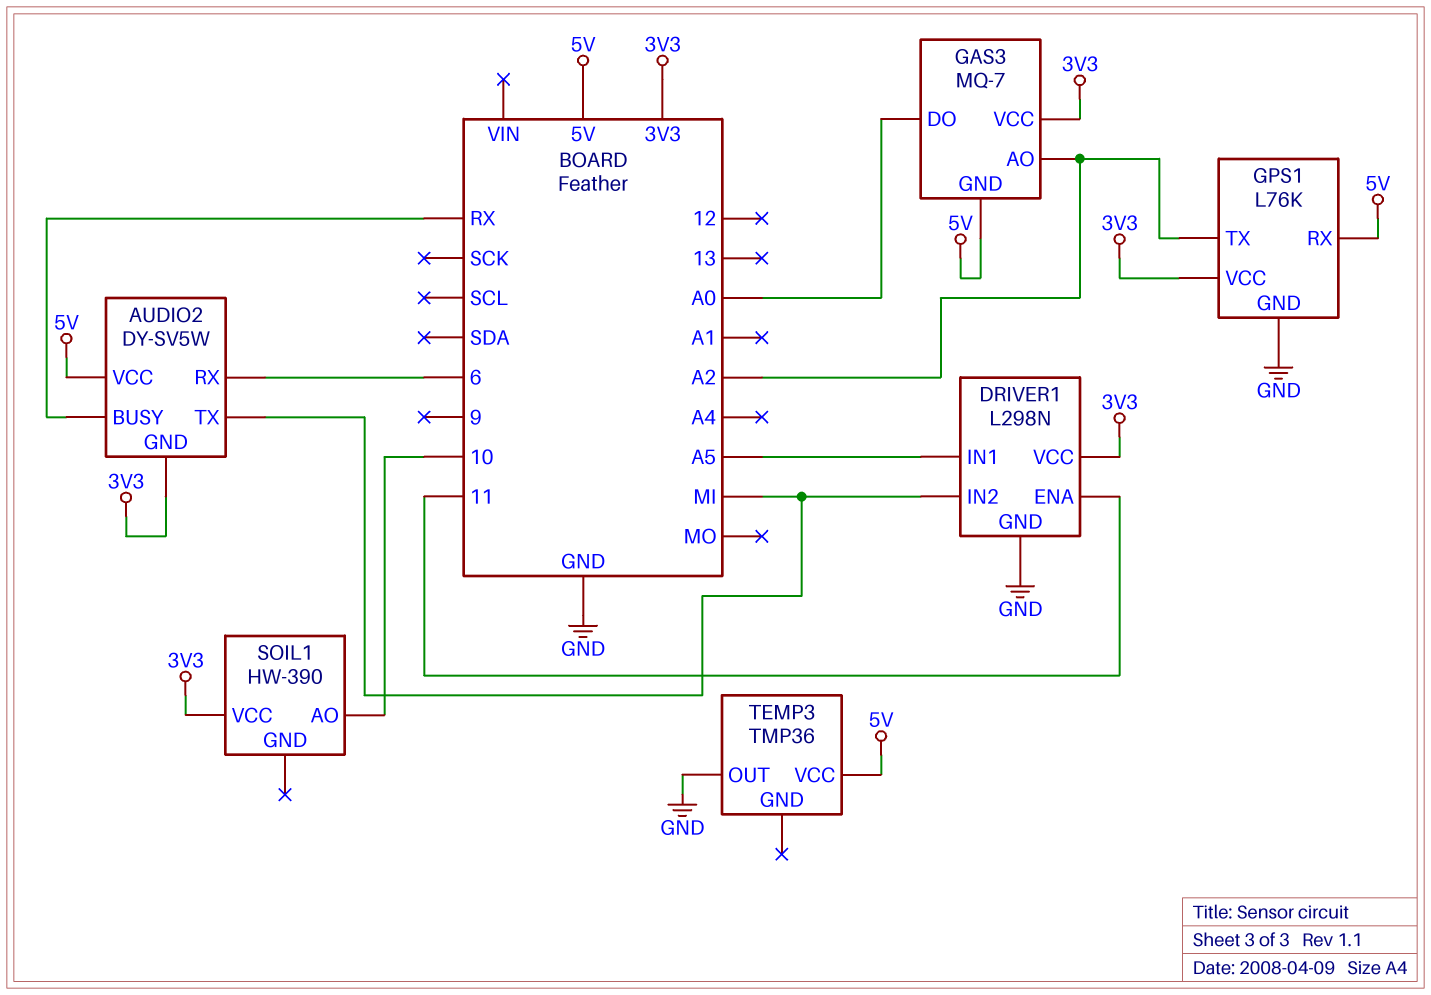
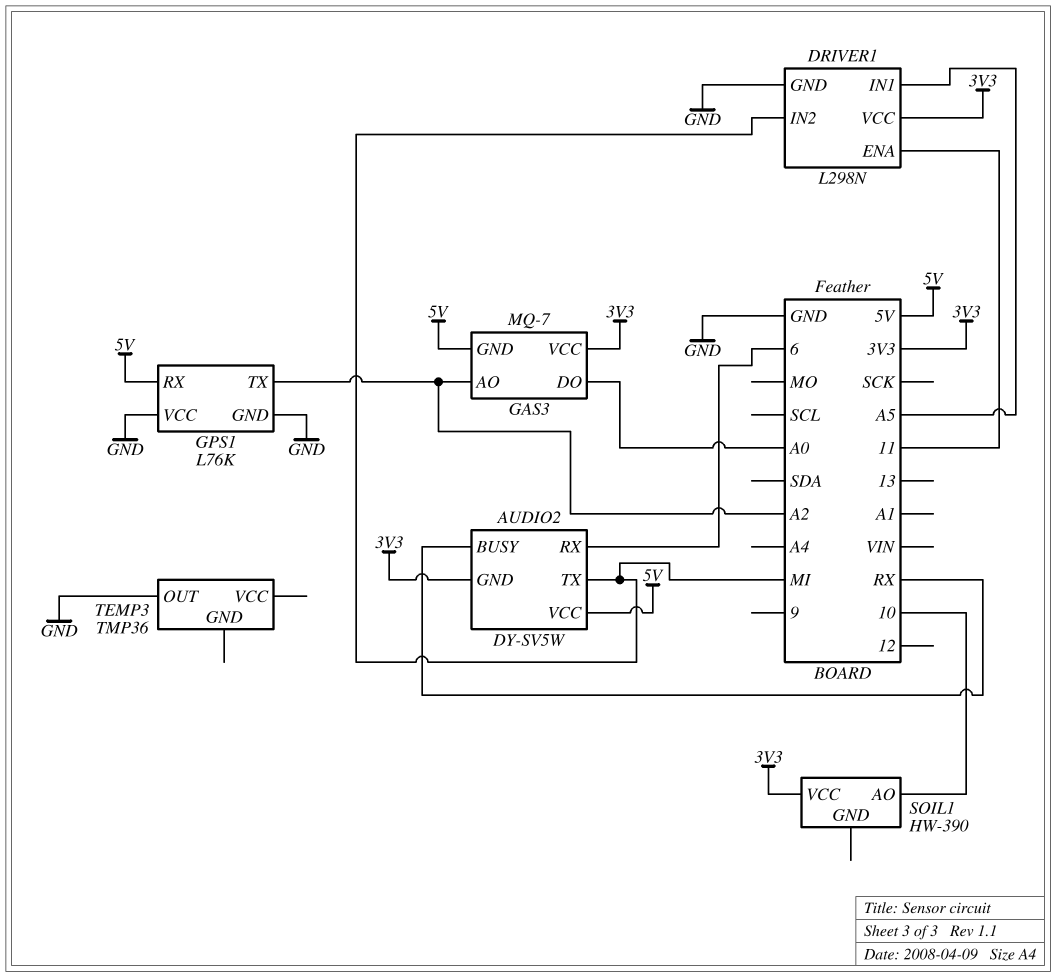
GPS1 pin VCC: 3V3 -> GND
TEMP3 pin VCC: 5V -> none

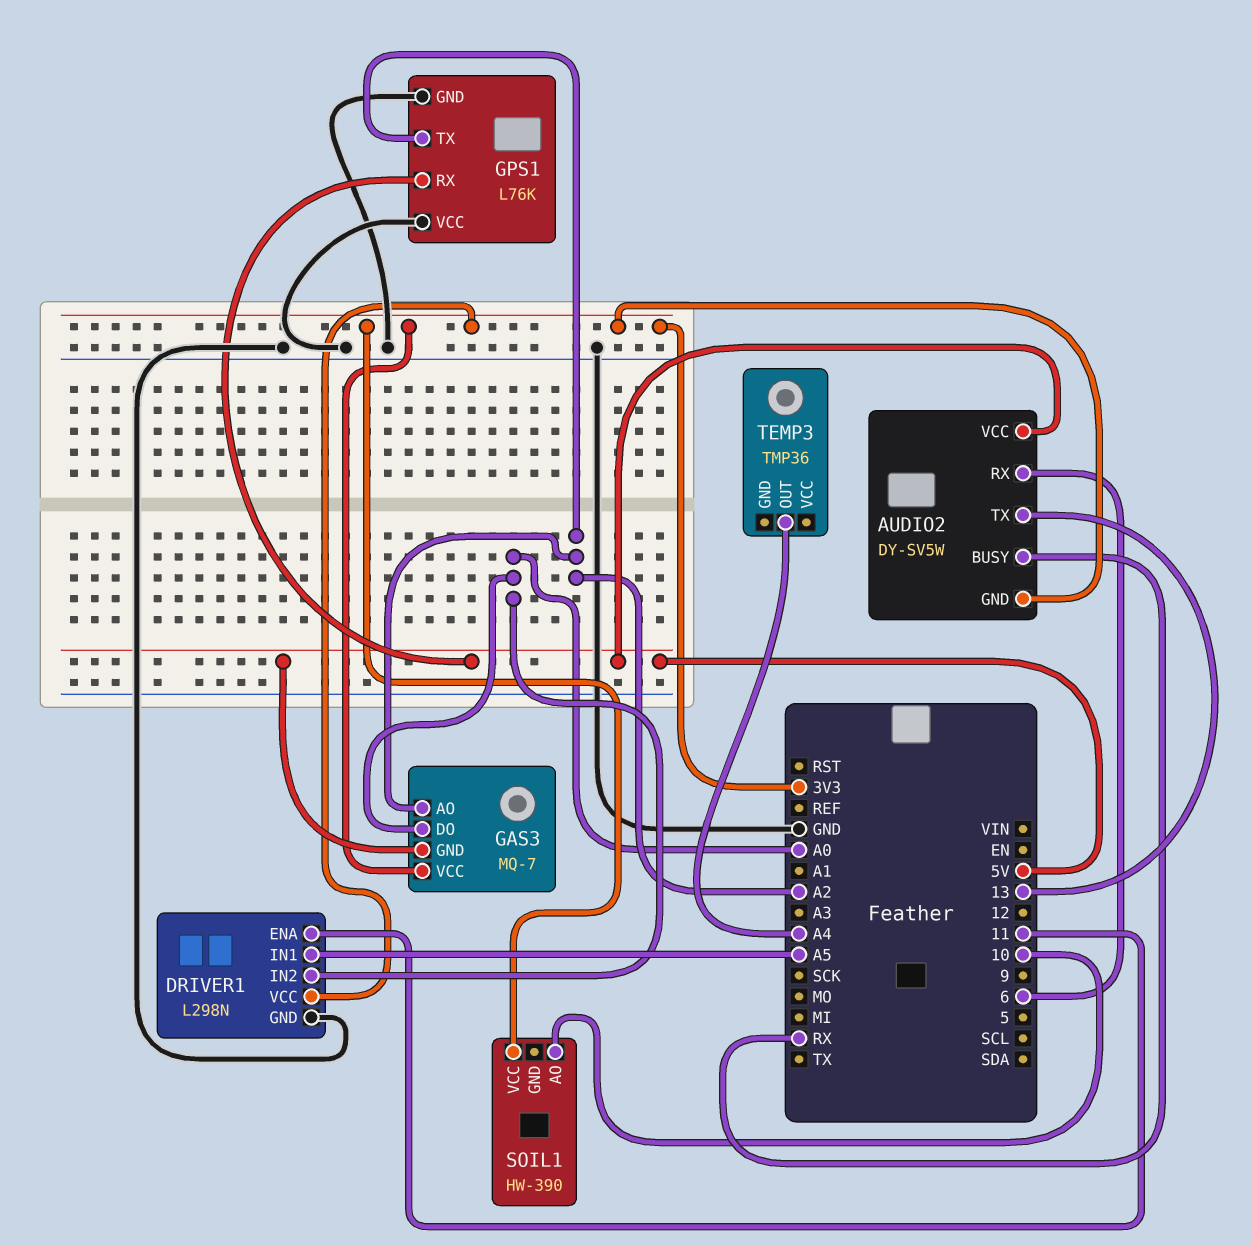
AUDIO2 pin TX: MI -> 13
DRIVER1 pin IN2: MI -> A0
TEMP3 pin OUT: GND -> A4

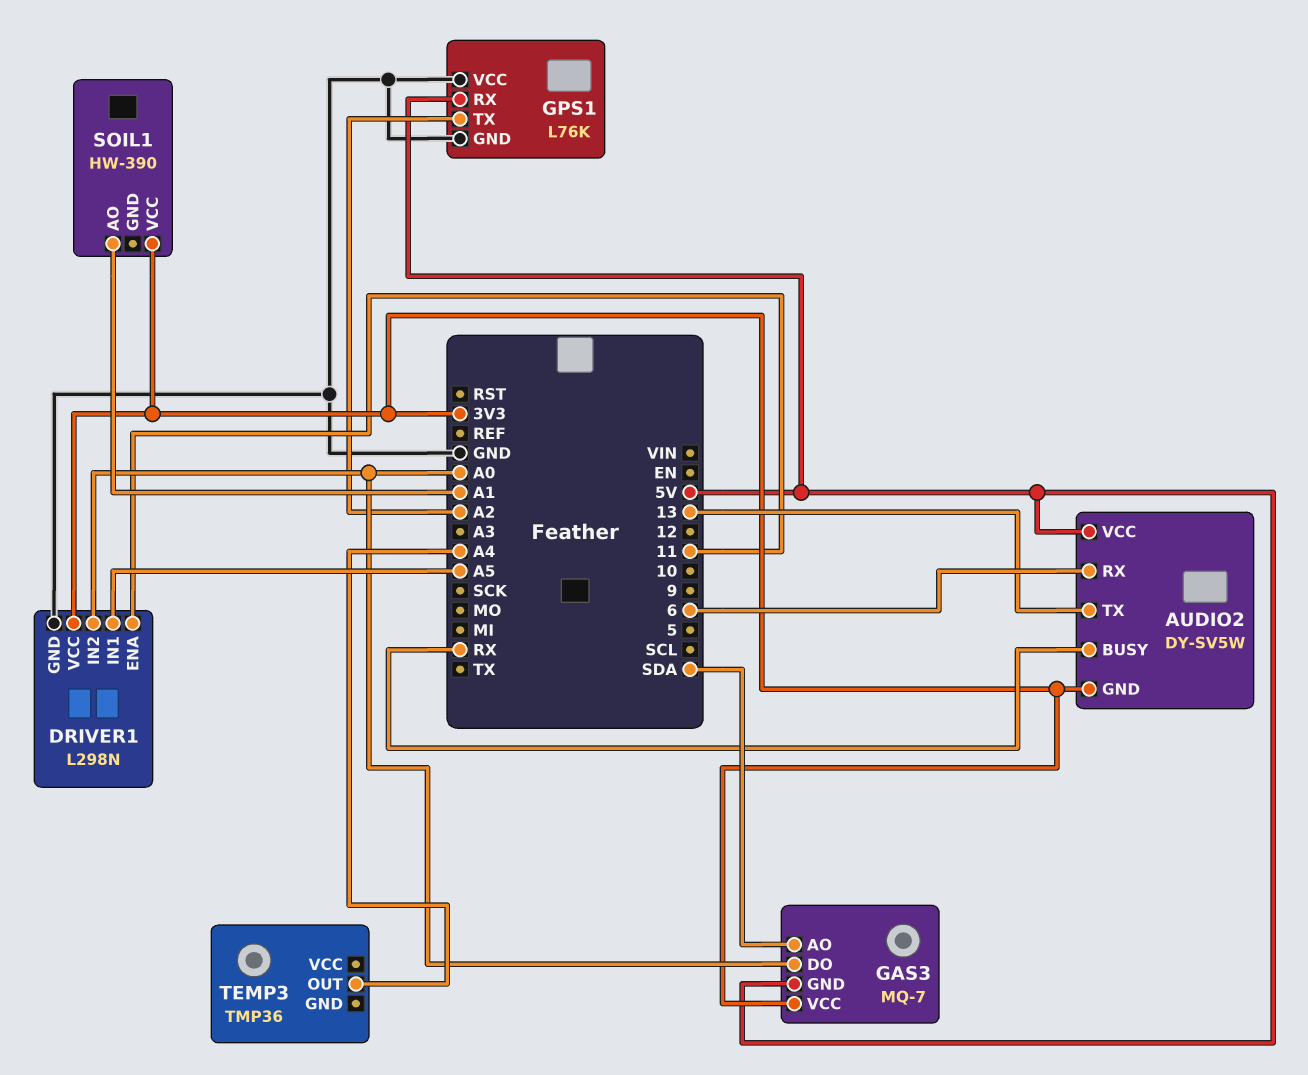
GAS3 pin AO: A2 -> SDA
SOIL1 pin AO: 10 -> A1

